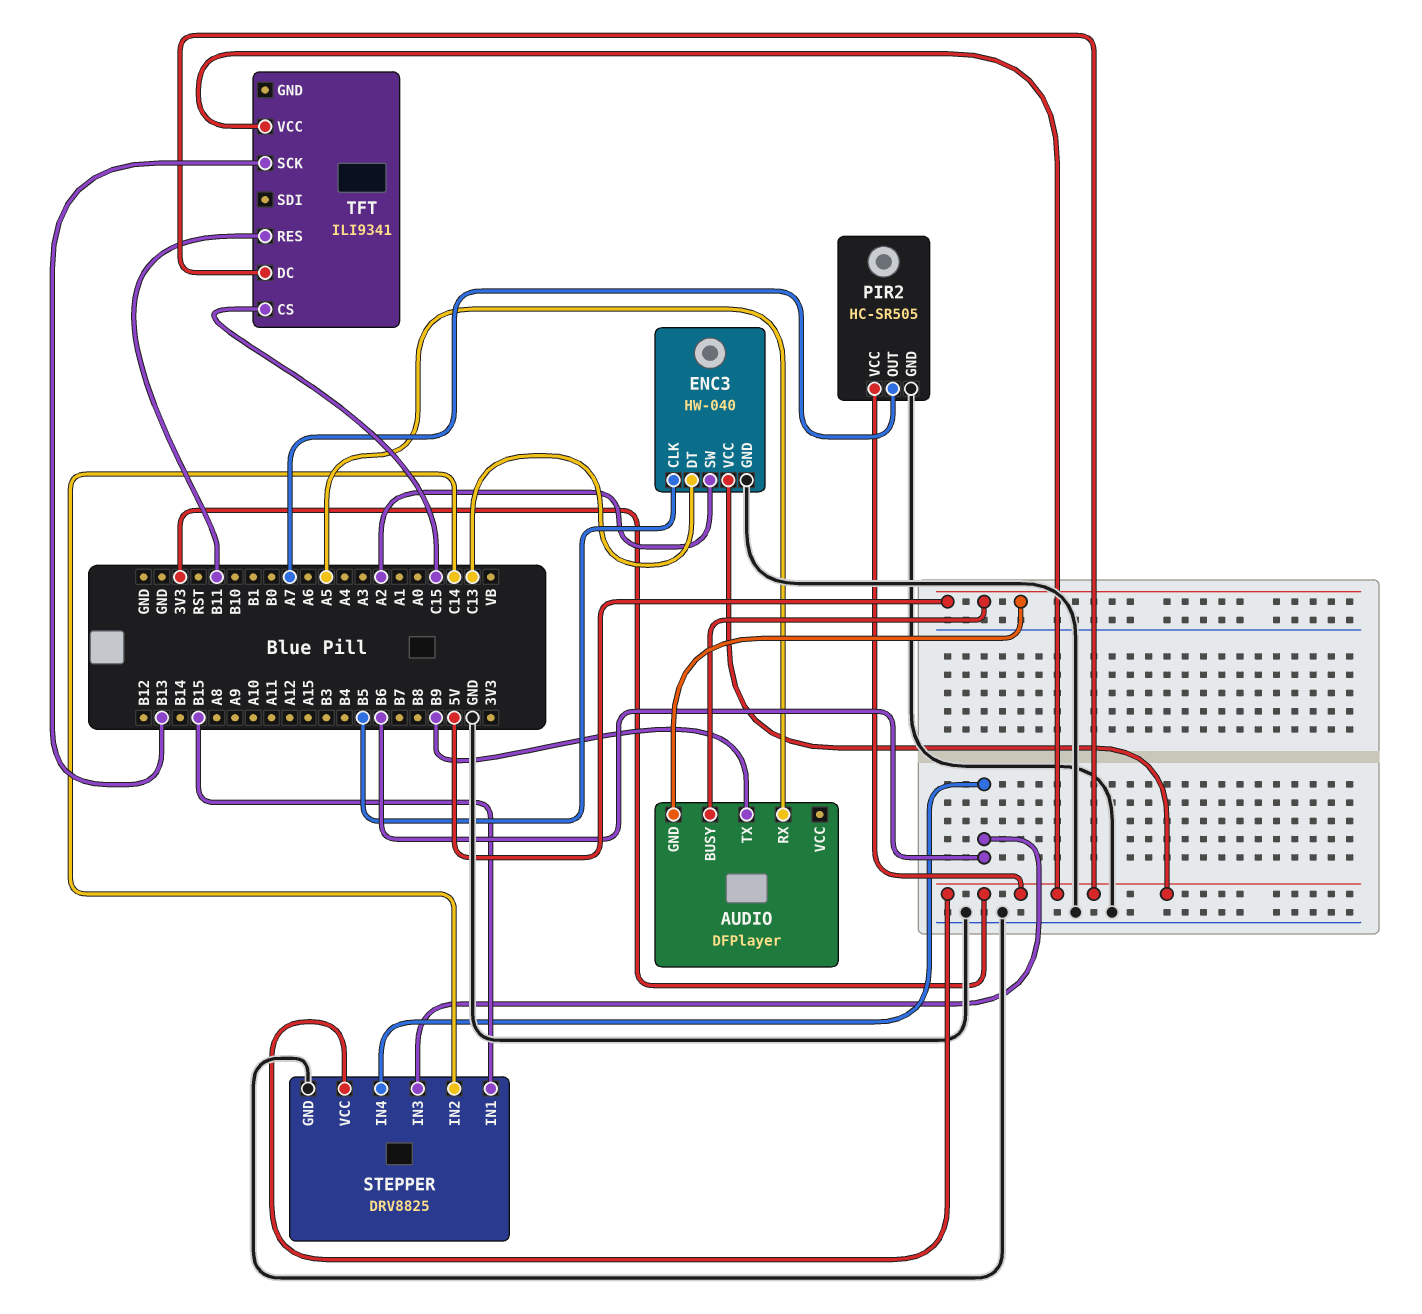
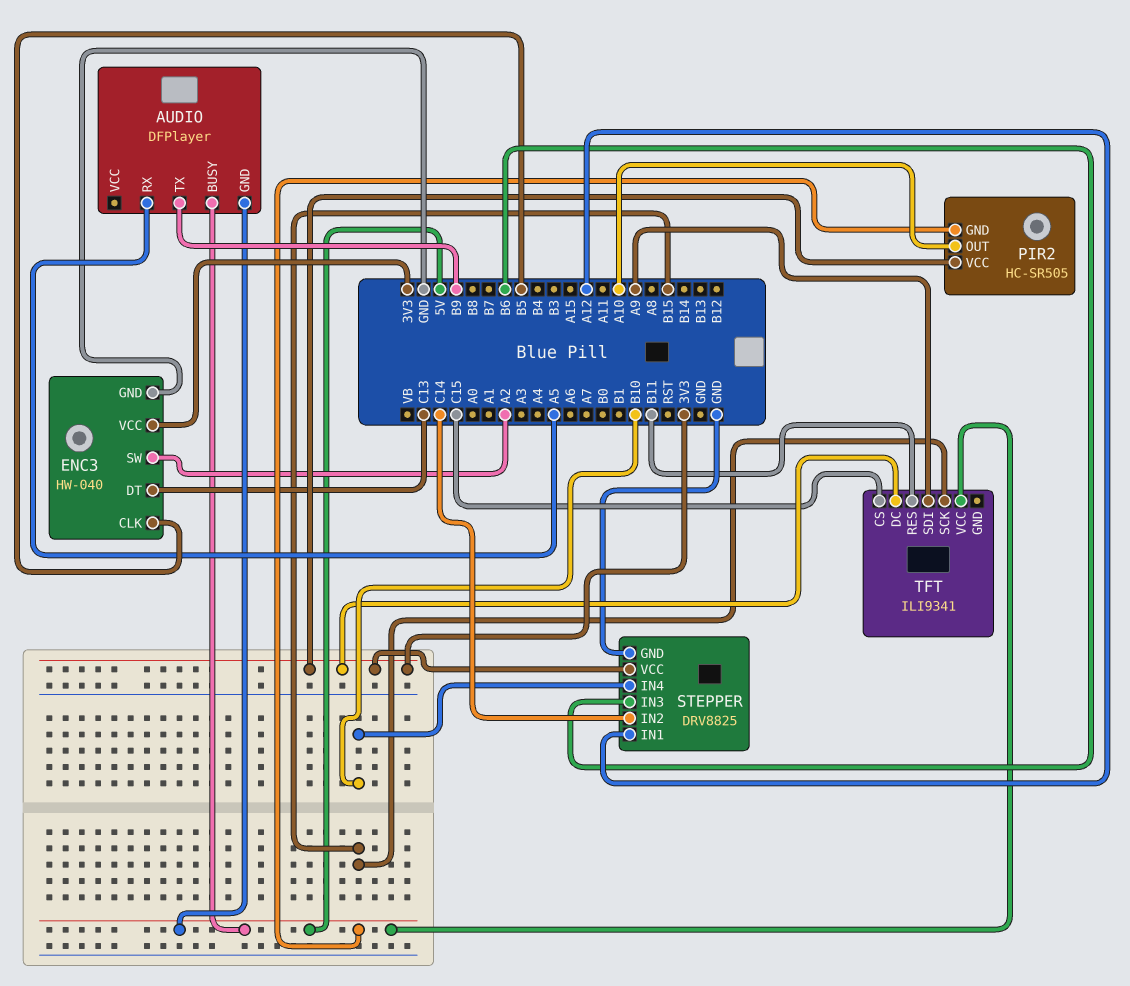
PIR2 pin GND: GND -> 5V
PIR2 pin OUT: A7 -> A10
STEPPER pin IN1: B15 -> A12
STEPPER pin IN4: B6 -> B10
TFT pin SCK: B13 -> B15
TFT pin SDI: none -> A9
TFT pin VCC: 3V3 -> 5V

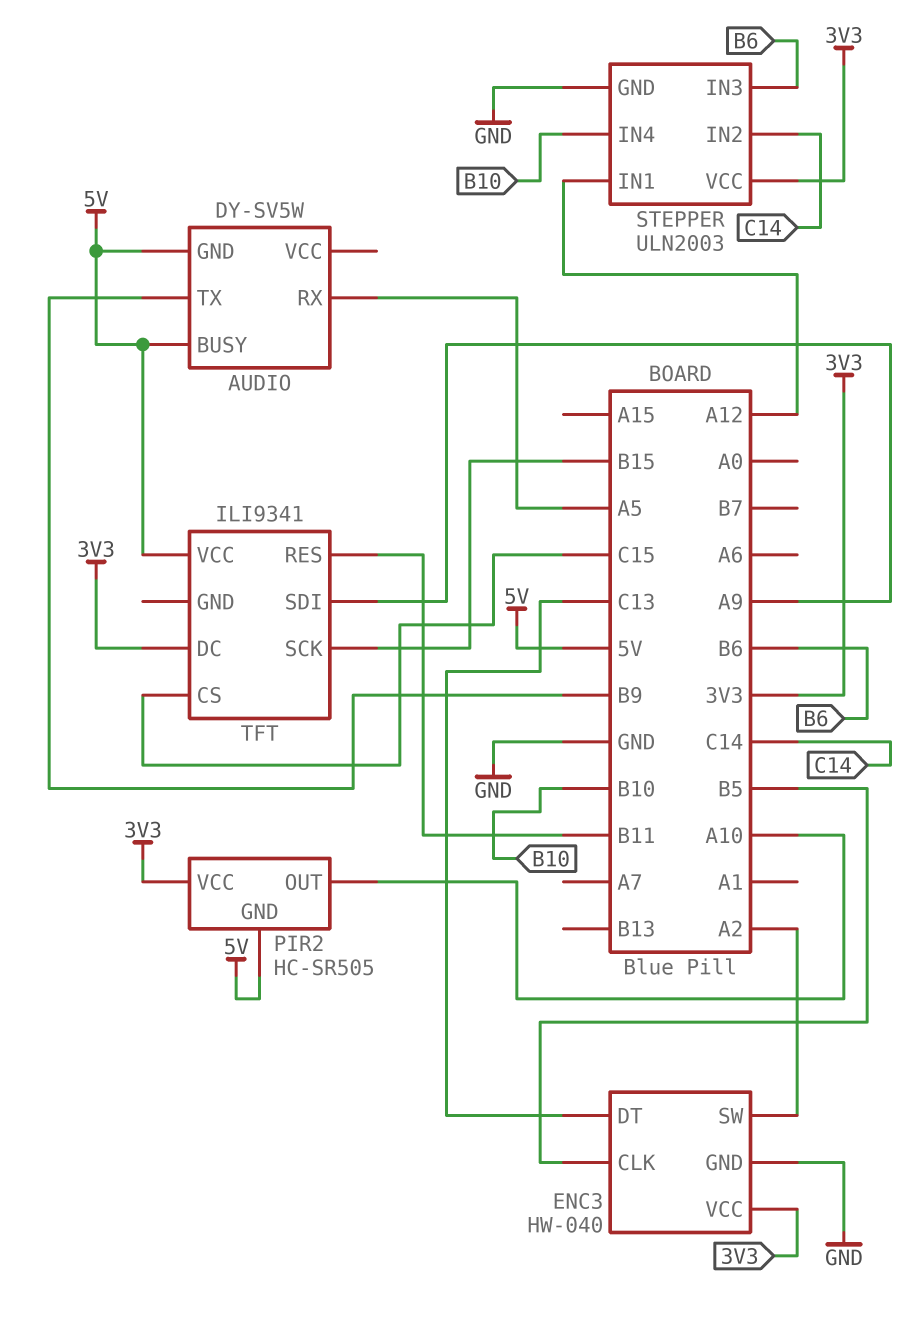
AUDIO: DFPlayer -> DY-SV5W
STEPPER: DRV8825 -> ULN2003

